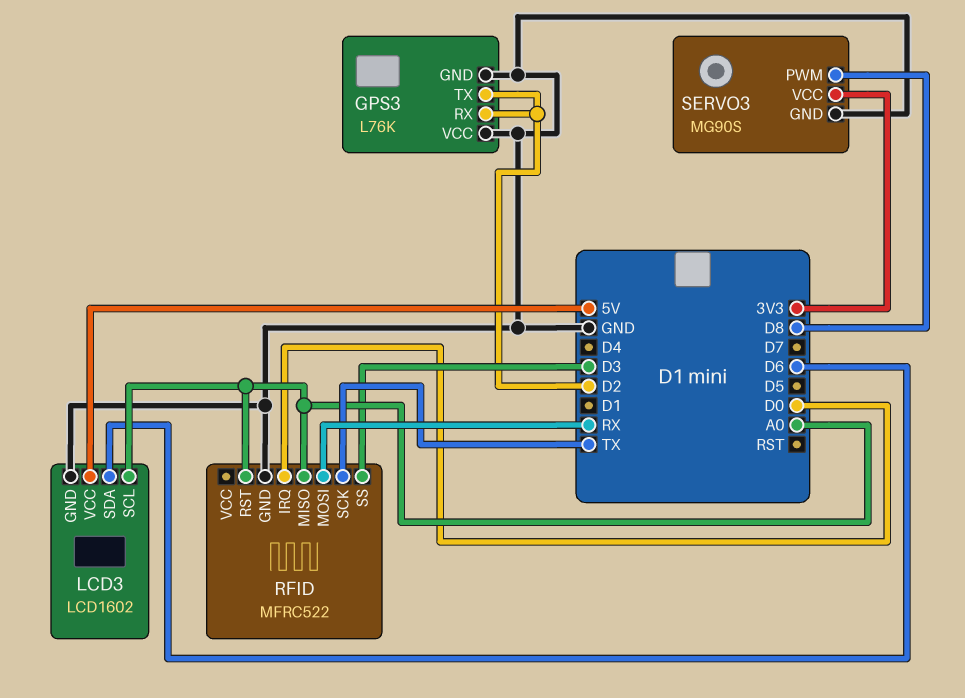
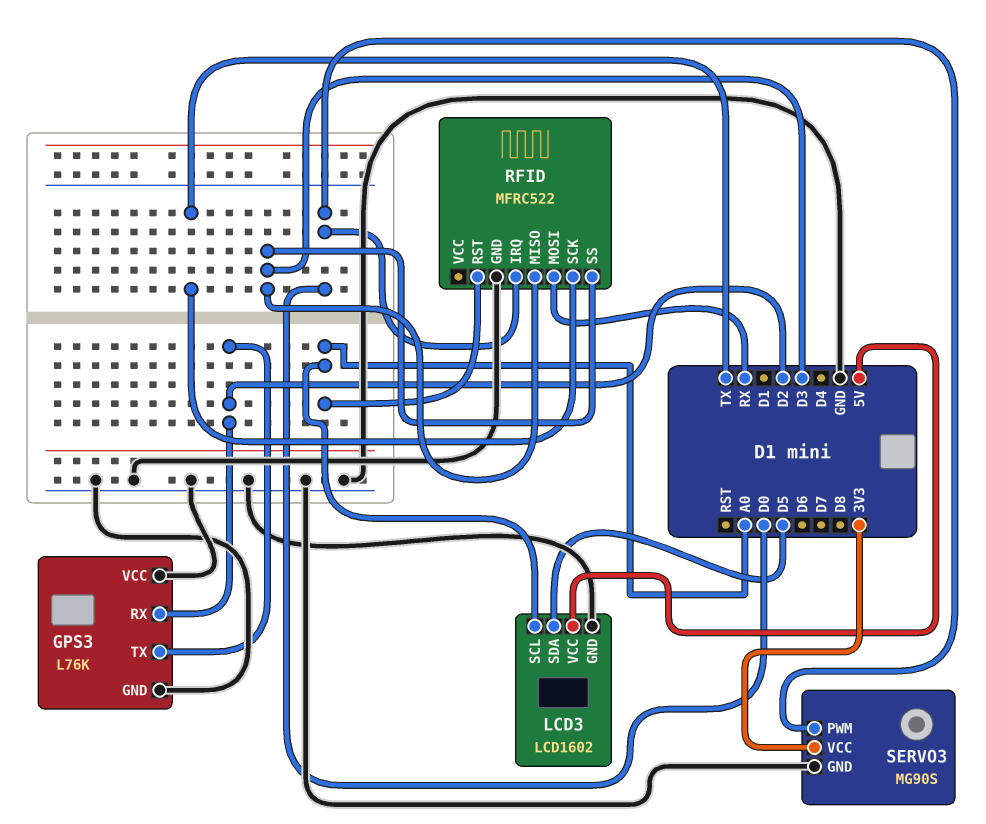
LCD3 pin SDA: D6 -> D5
RFID pin MISO: A0 -> D3
SERVO3 pin PWM: D8 -> D0

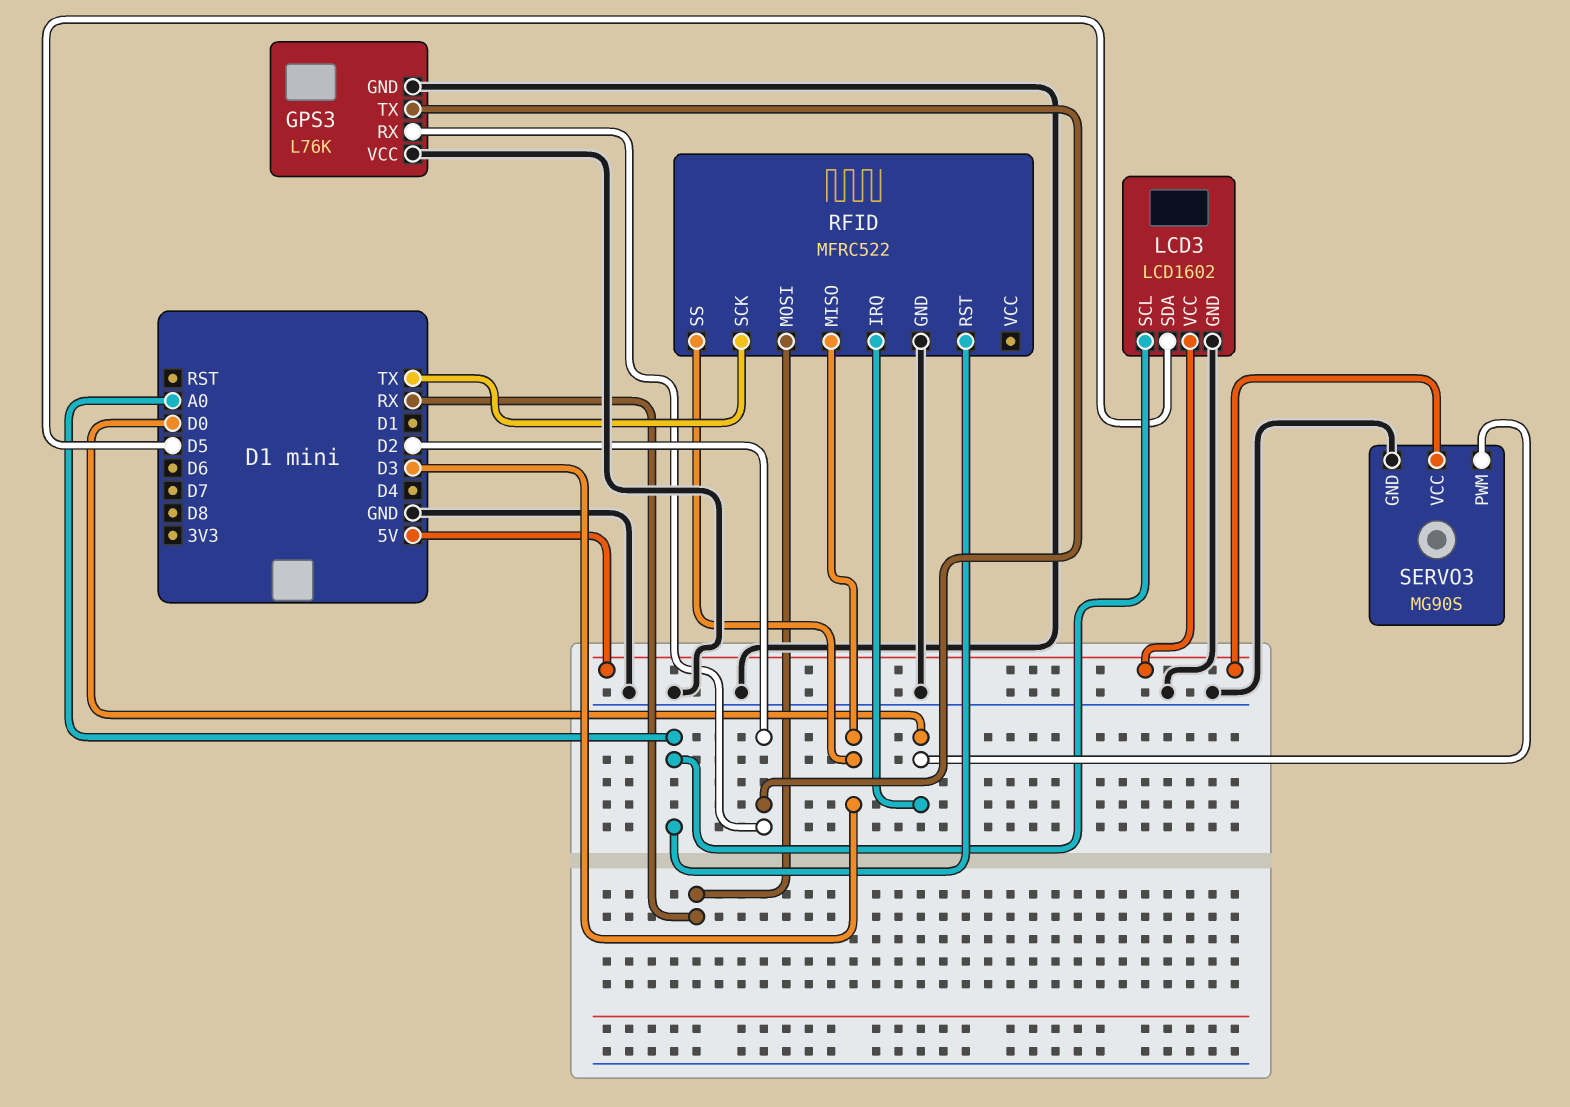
SERVO3 pin VCC: 3V3 -> 5V

